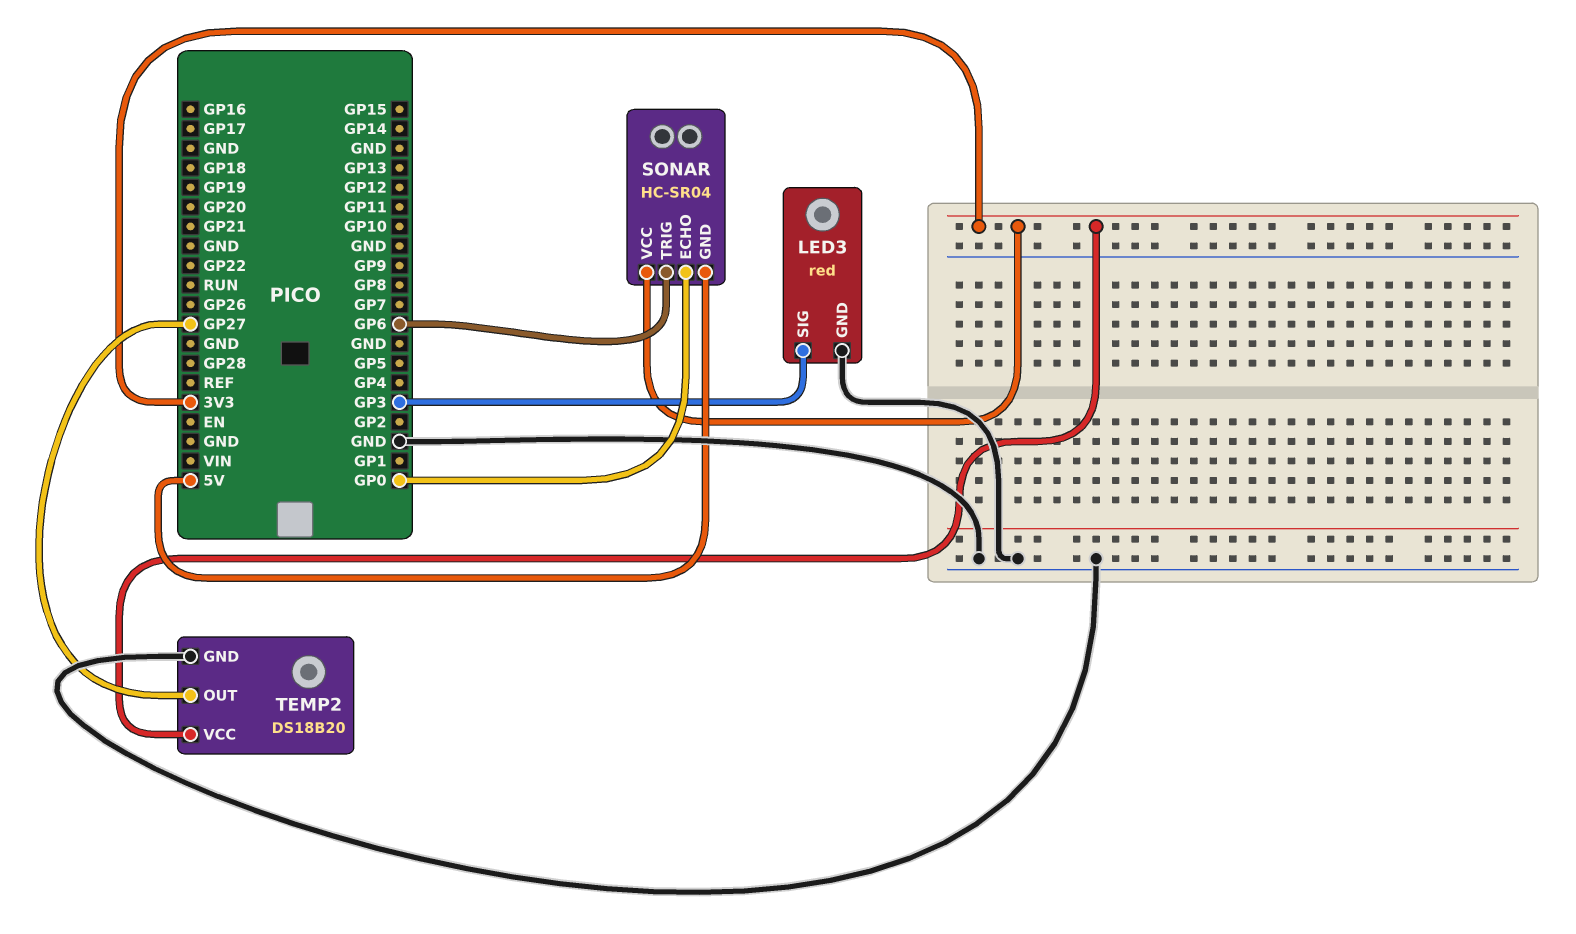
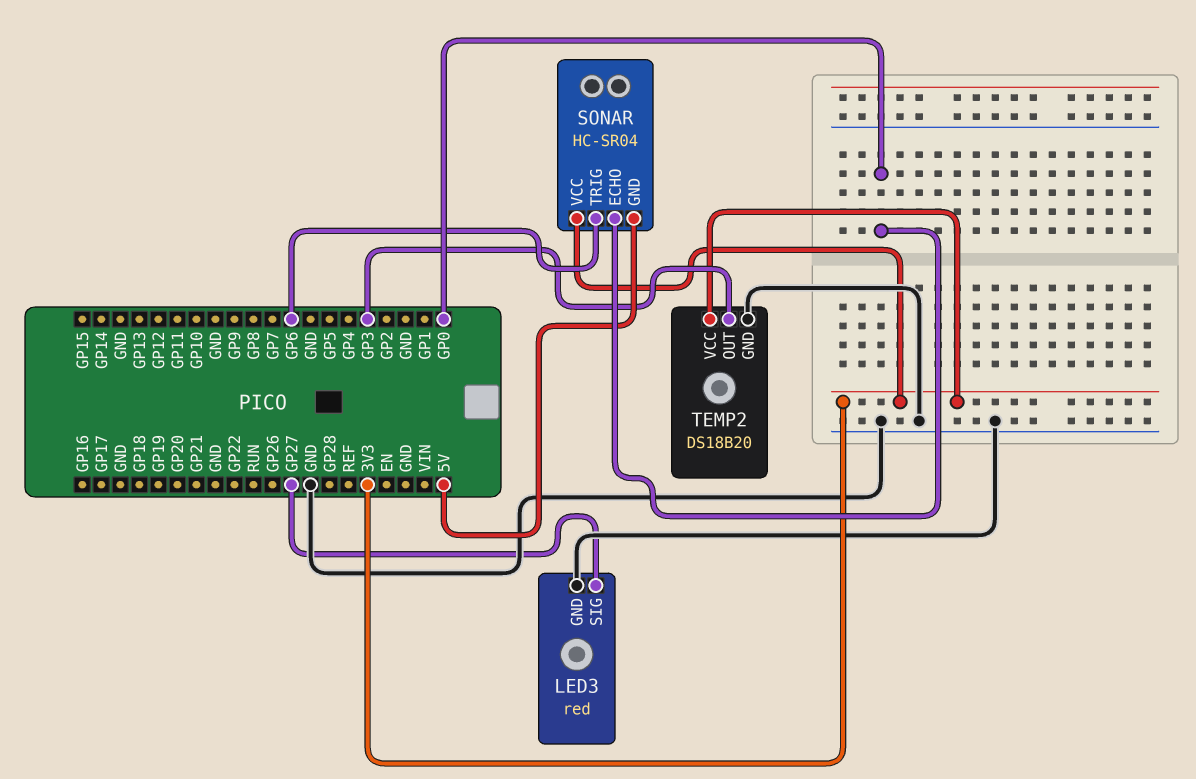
LED3 pin SIG: GP3 -> GP27
TEMP2 pin OUT: GP27 -> GP3

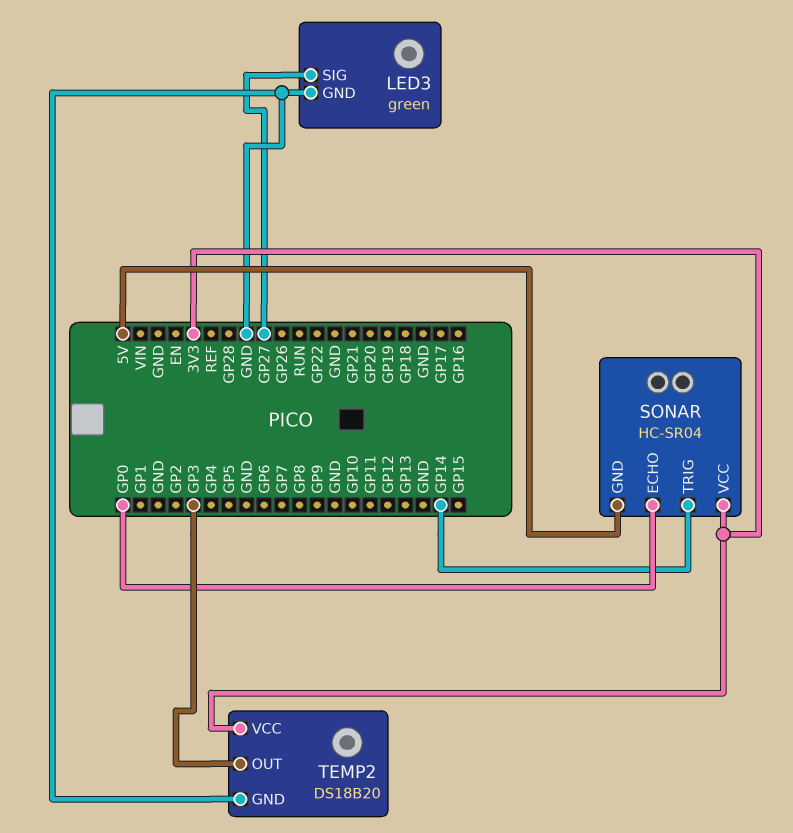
LED3: red -> green
SONAR pin TRIG: GP6 -> GP14

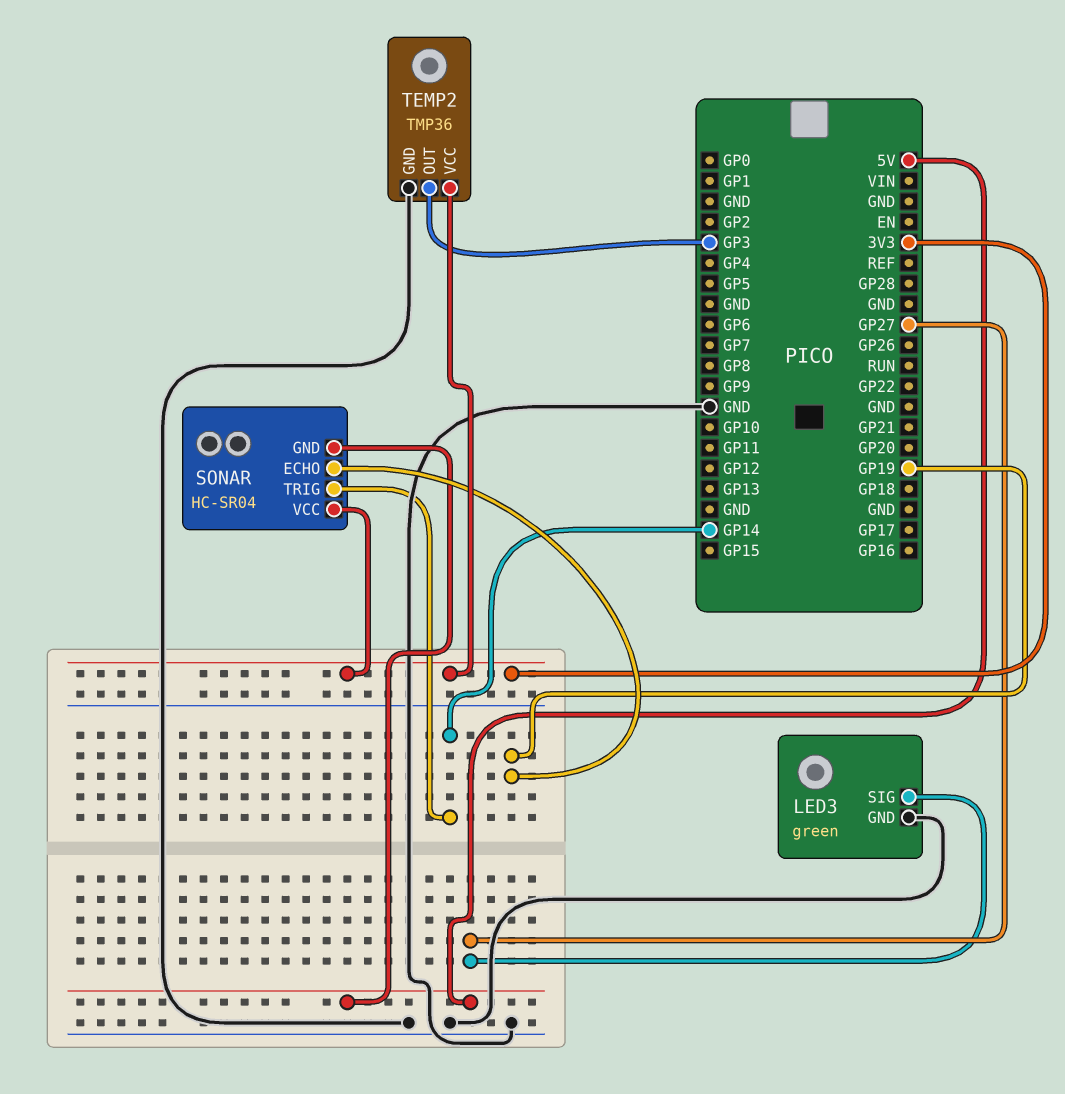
SONAR pin ECHO: GP0 -> GP19
TEMP2: DS18B20 -> TMP36

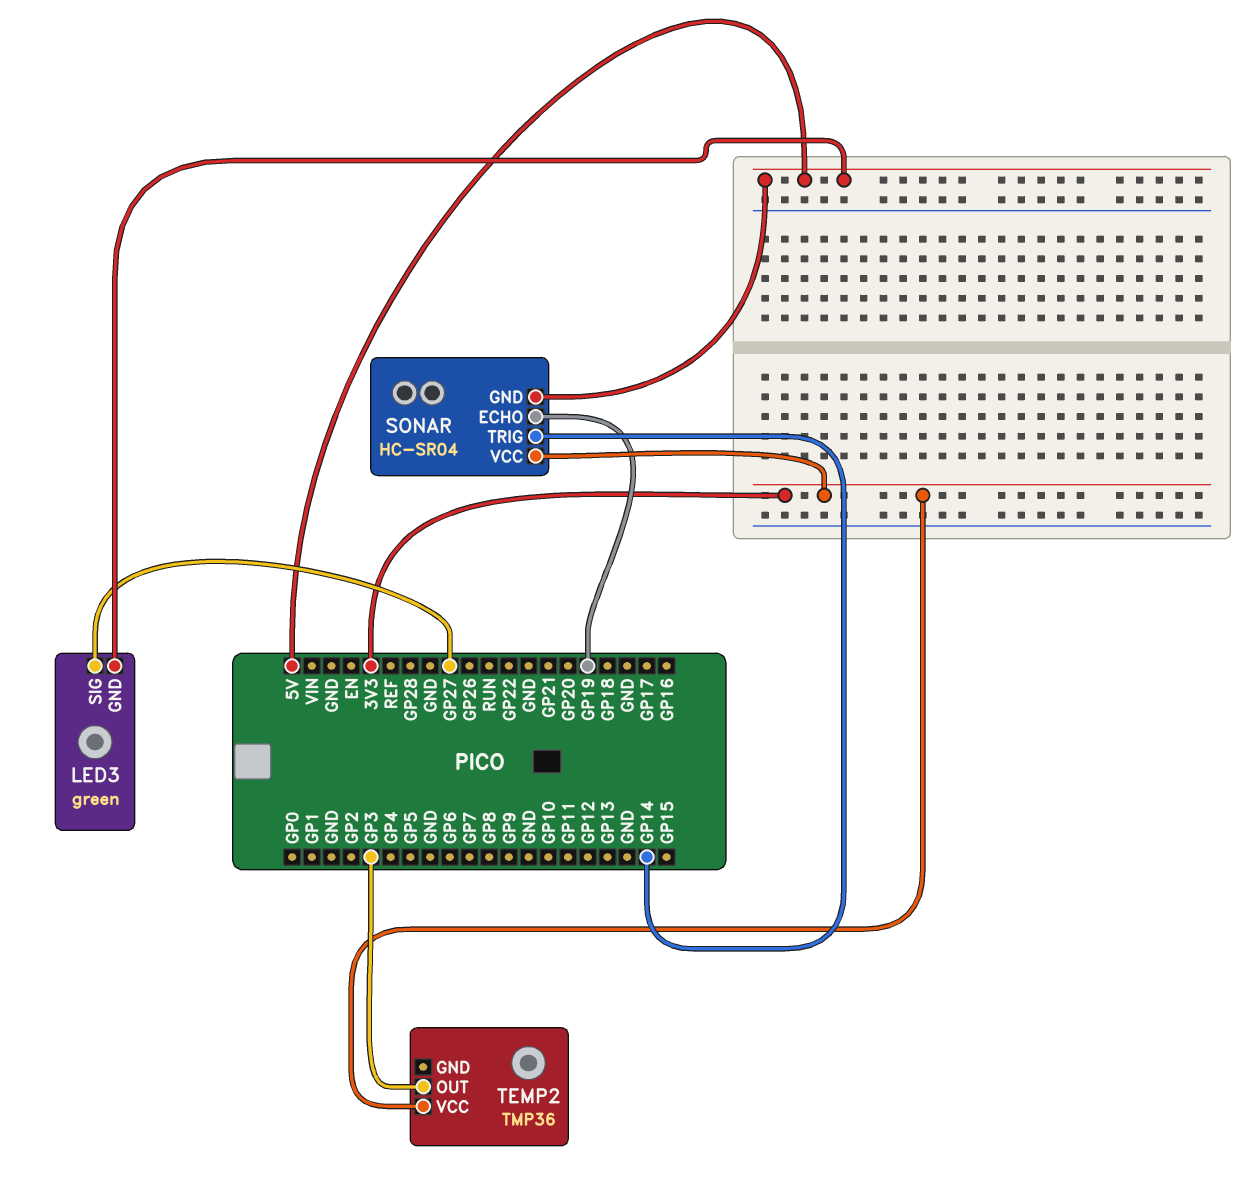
LED3 pin GND: GND -> 5V
TEMP2 pin GND: GND -> none

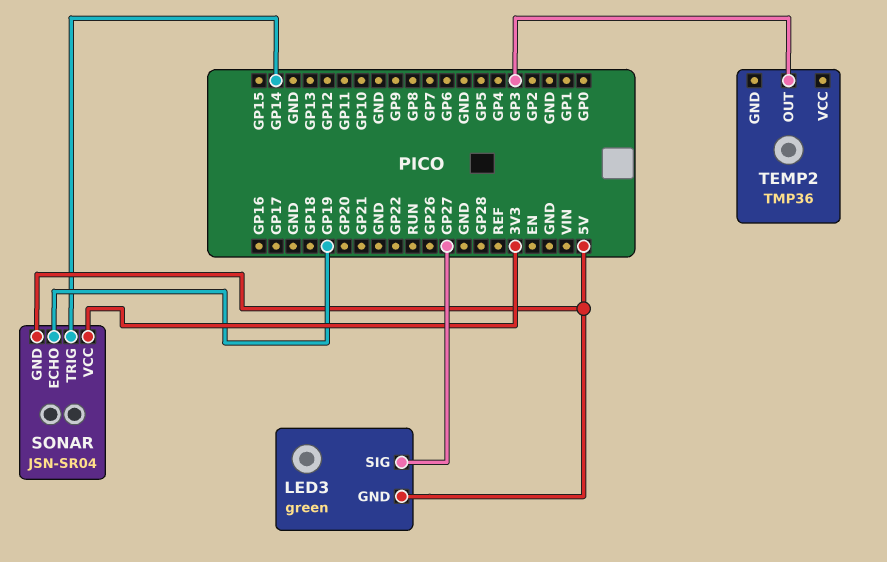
SONAR: HC-SR04 -> JSN-SR04
TEMP2 pin VCC: 3V3 -> none

